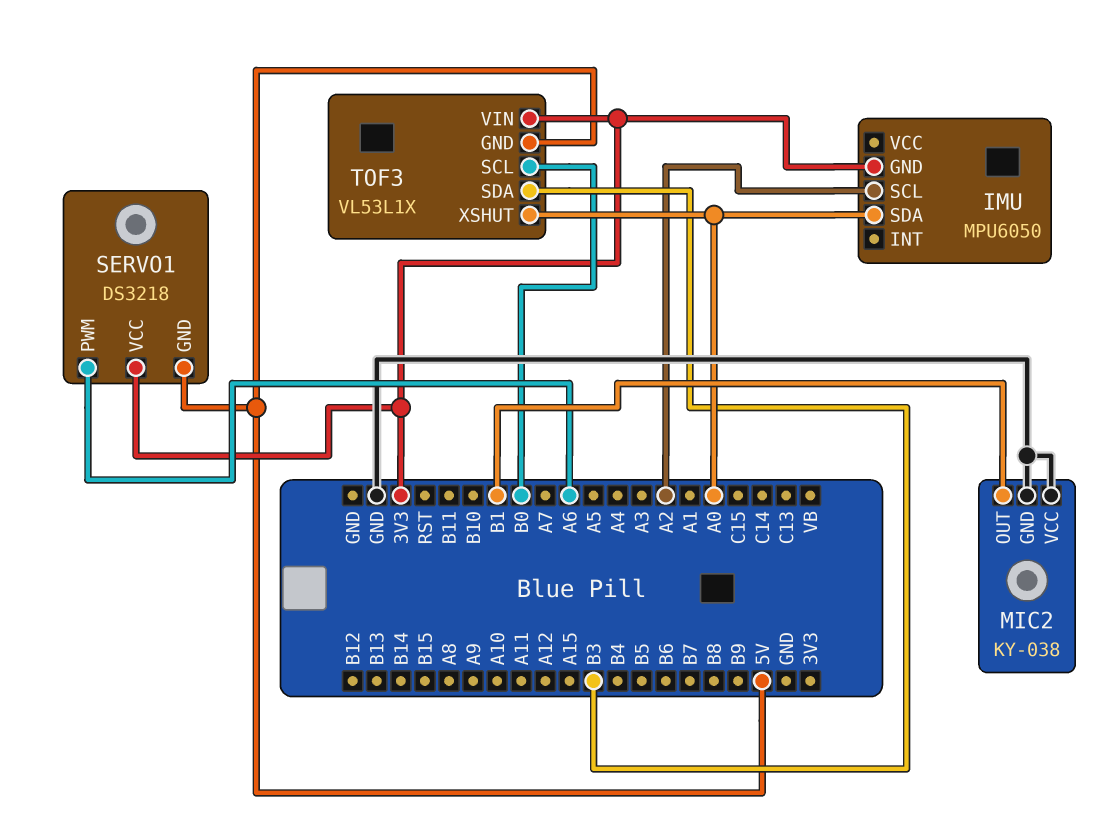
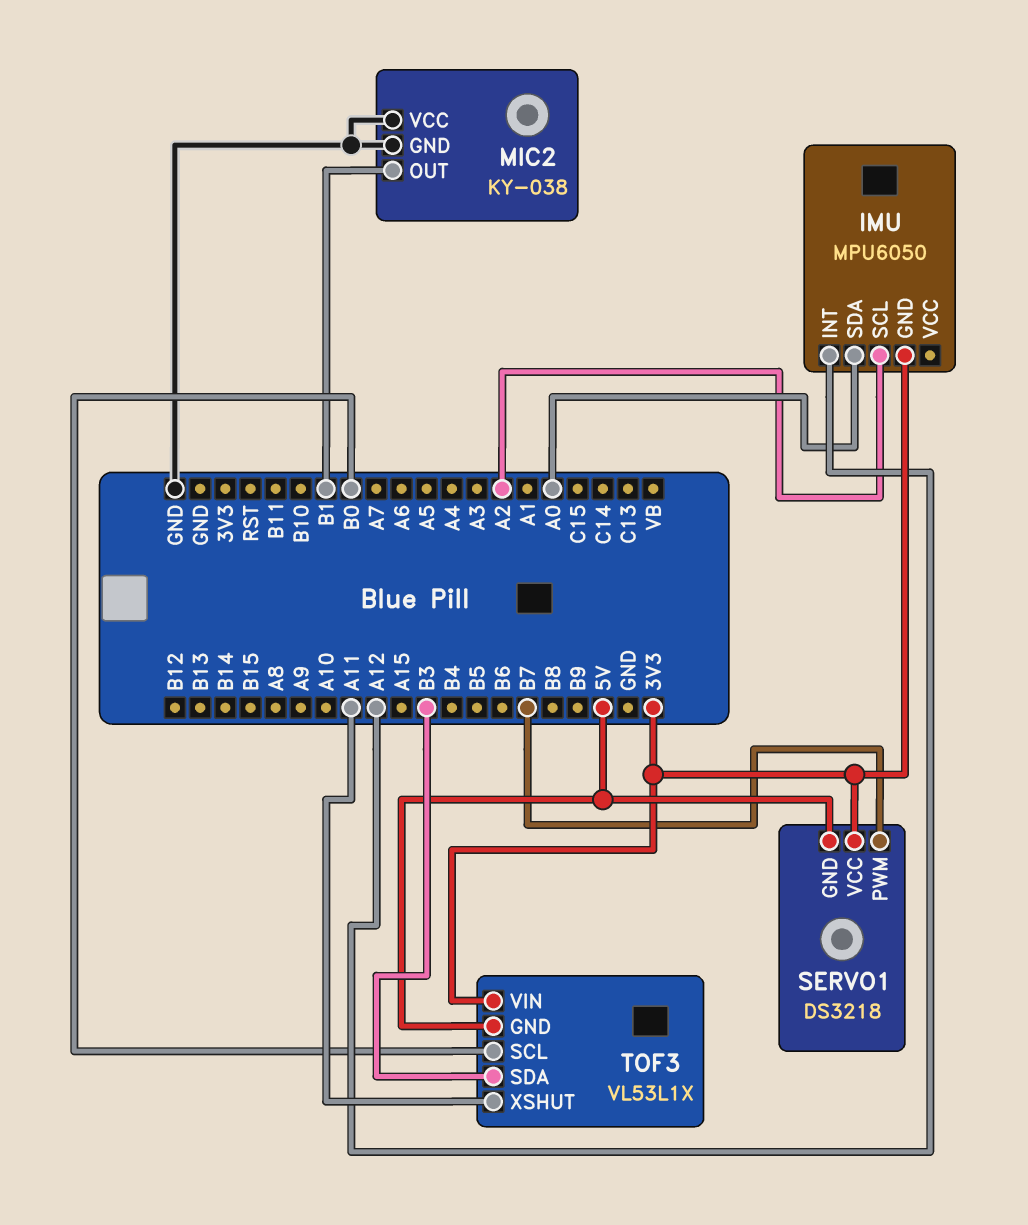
IMU pin INT: none -> A12
SERVO1 pin PWM: A6 -> B7
TOF3 pin XSHUT: A0 -> A11

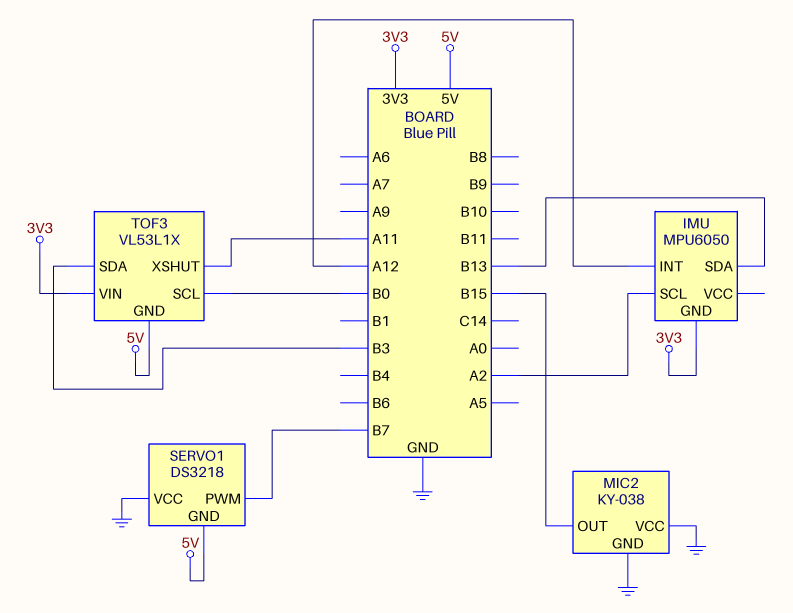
IMU pin SDA: A0 -> B13
MIC2 pin OUT: B1 -> B15
SERVO1 pin VCC: 3V3 -> GND

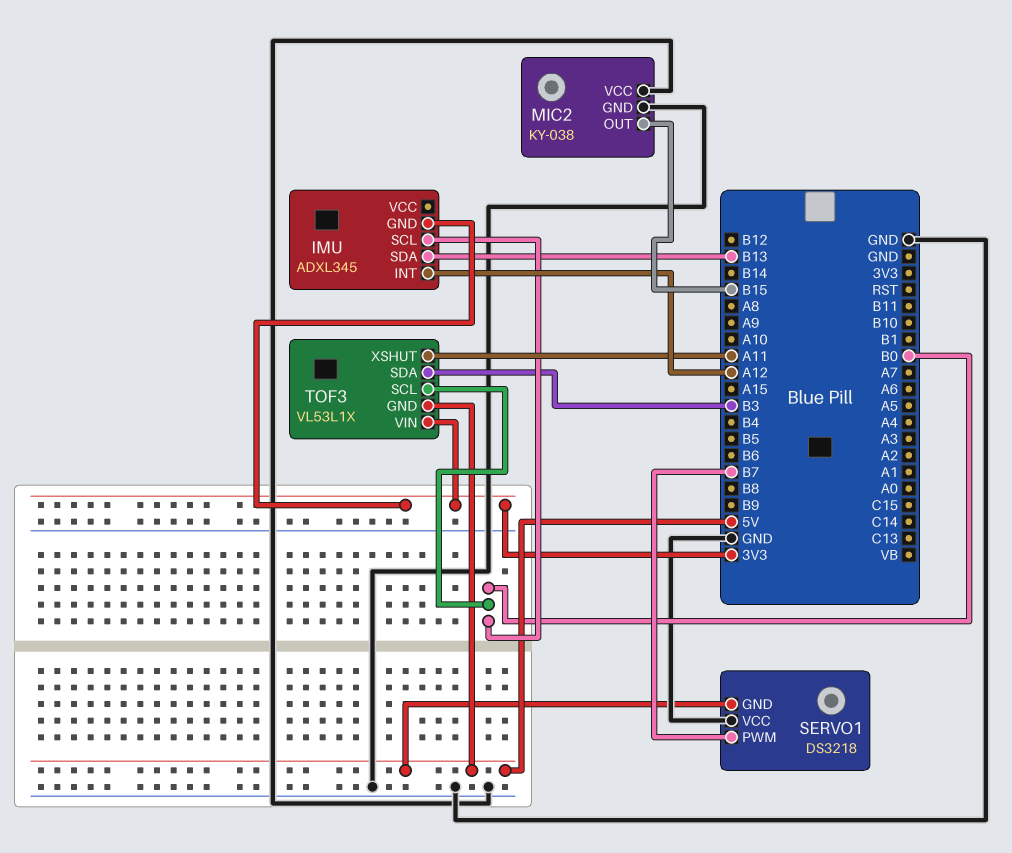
IMU: MPU6050 -> ADXL345
IMU pin SCL: A2 -> B0

